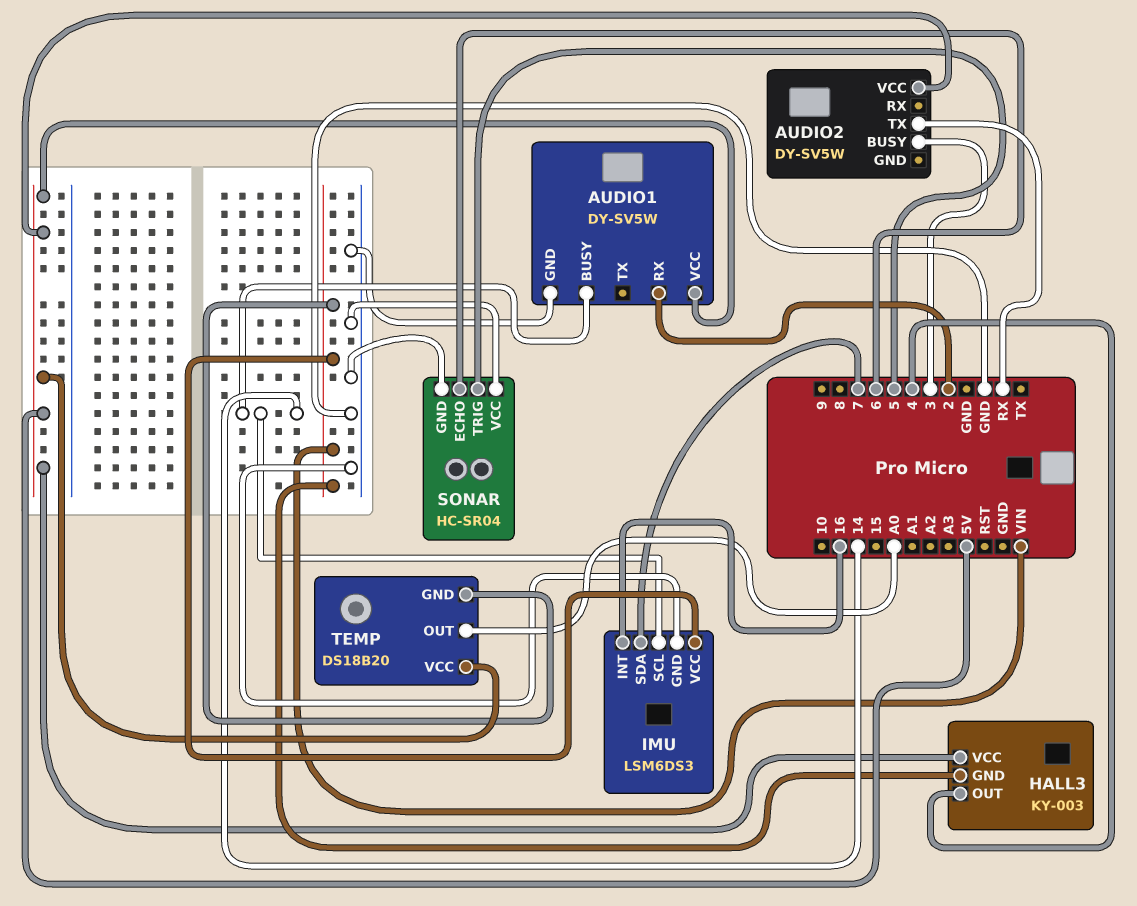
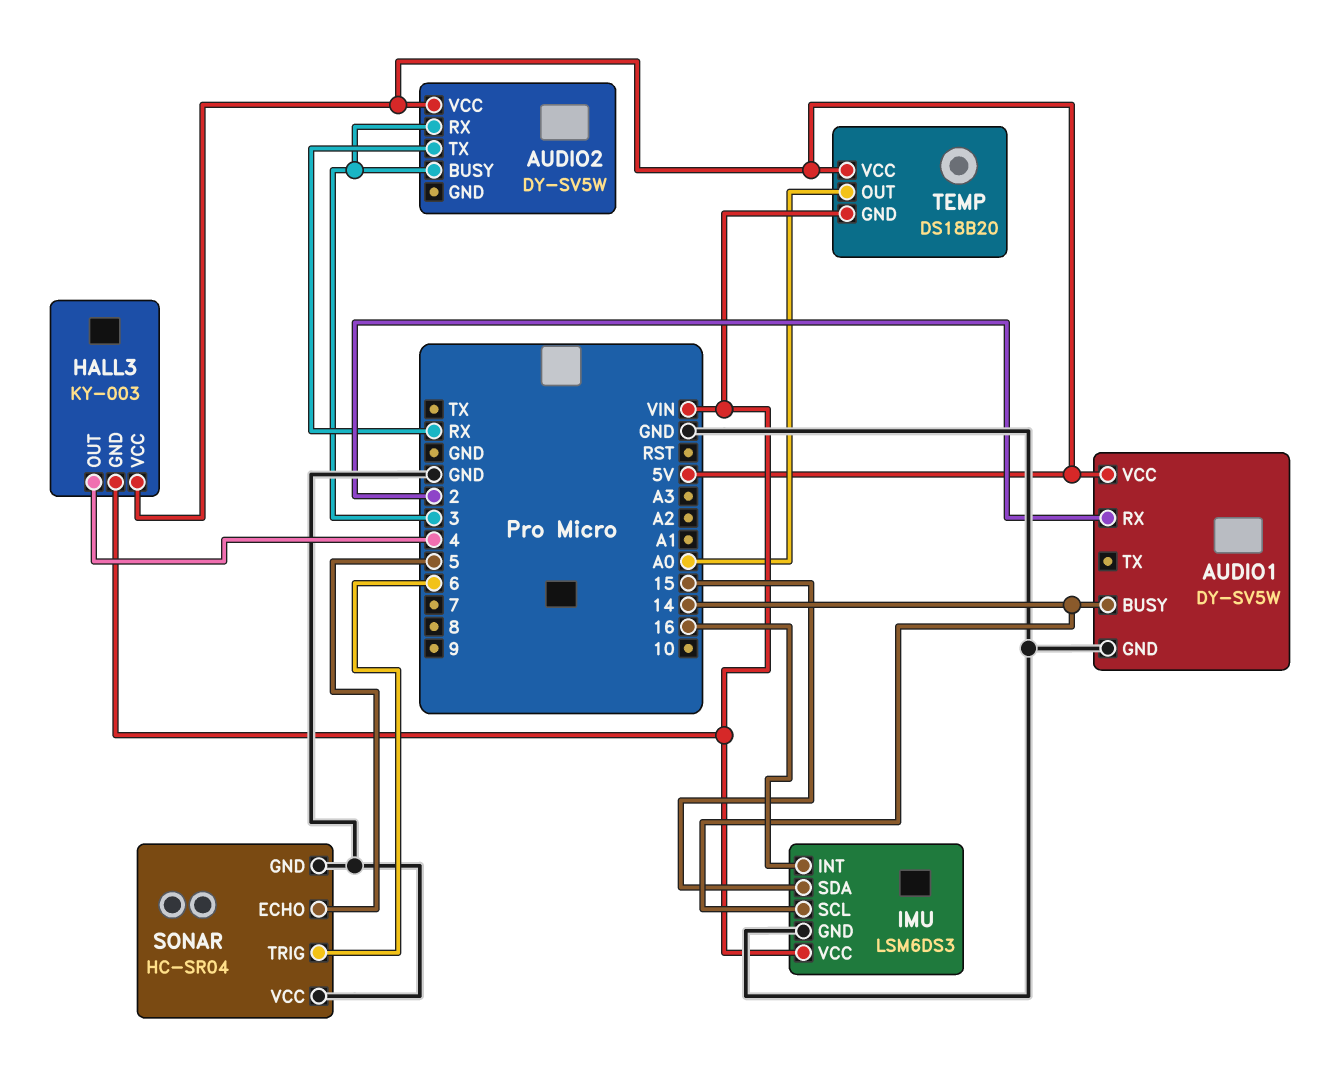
AUDIO2 pin RX: none -> 3
IMU pin SDA: 7 -> 15
SONAR pin ECHO: 6 -> 5
SONAR pin TRIG: 5 -> 6

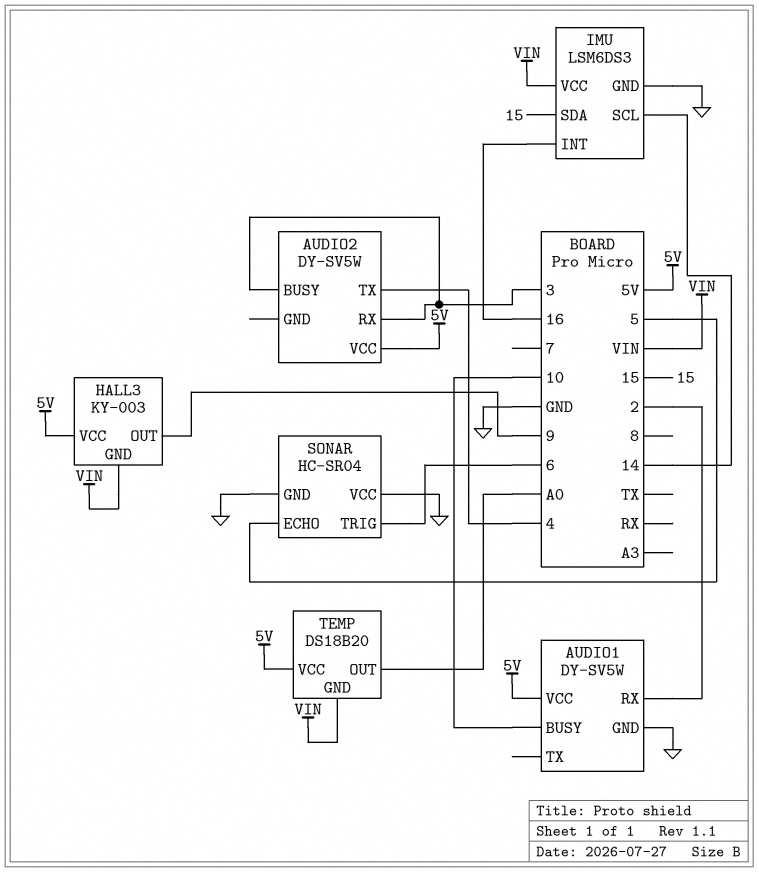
AUDIO1 pin BUSY: 14 -> 10
AUDIO2 pin TX: RX -> 4
HALL3 pin OUT: 4 -> 9

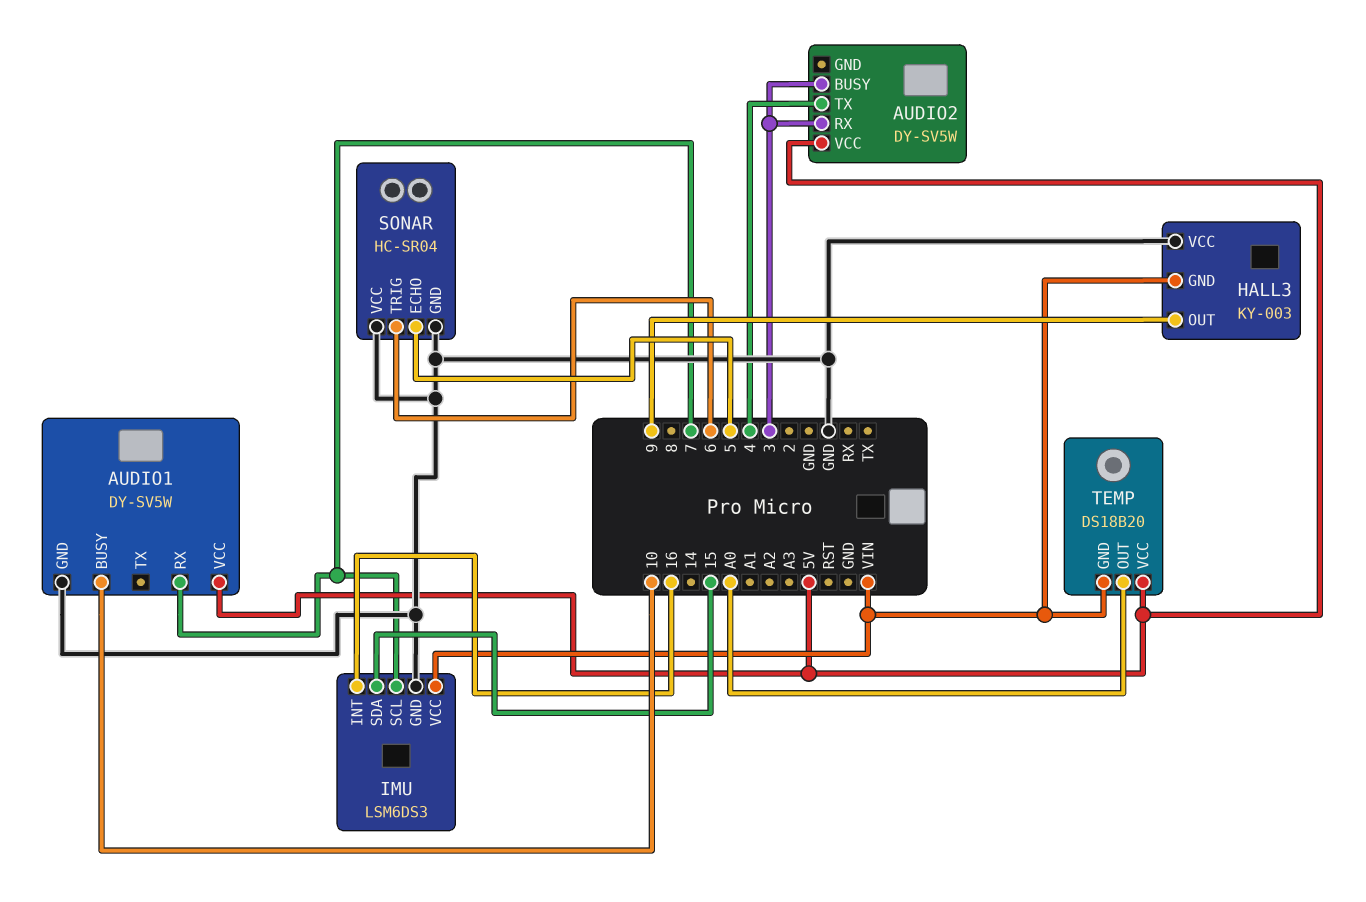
AUDIO1 pin RX: 2 -> 7
HALL3 pin VCC: 5V -> GND
IMU pin SCL: 14 -> 7

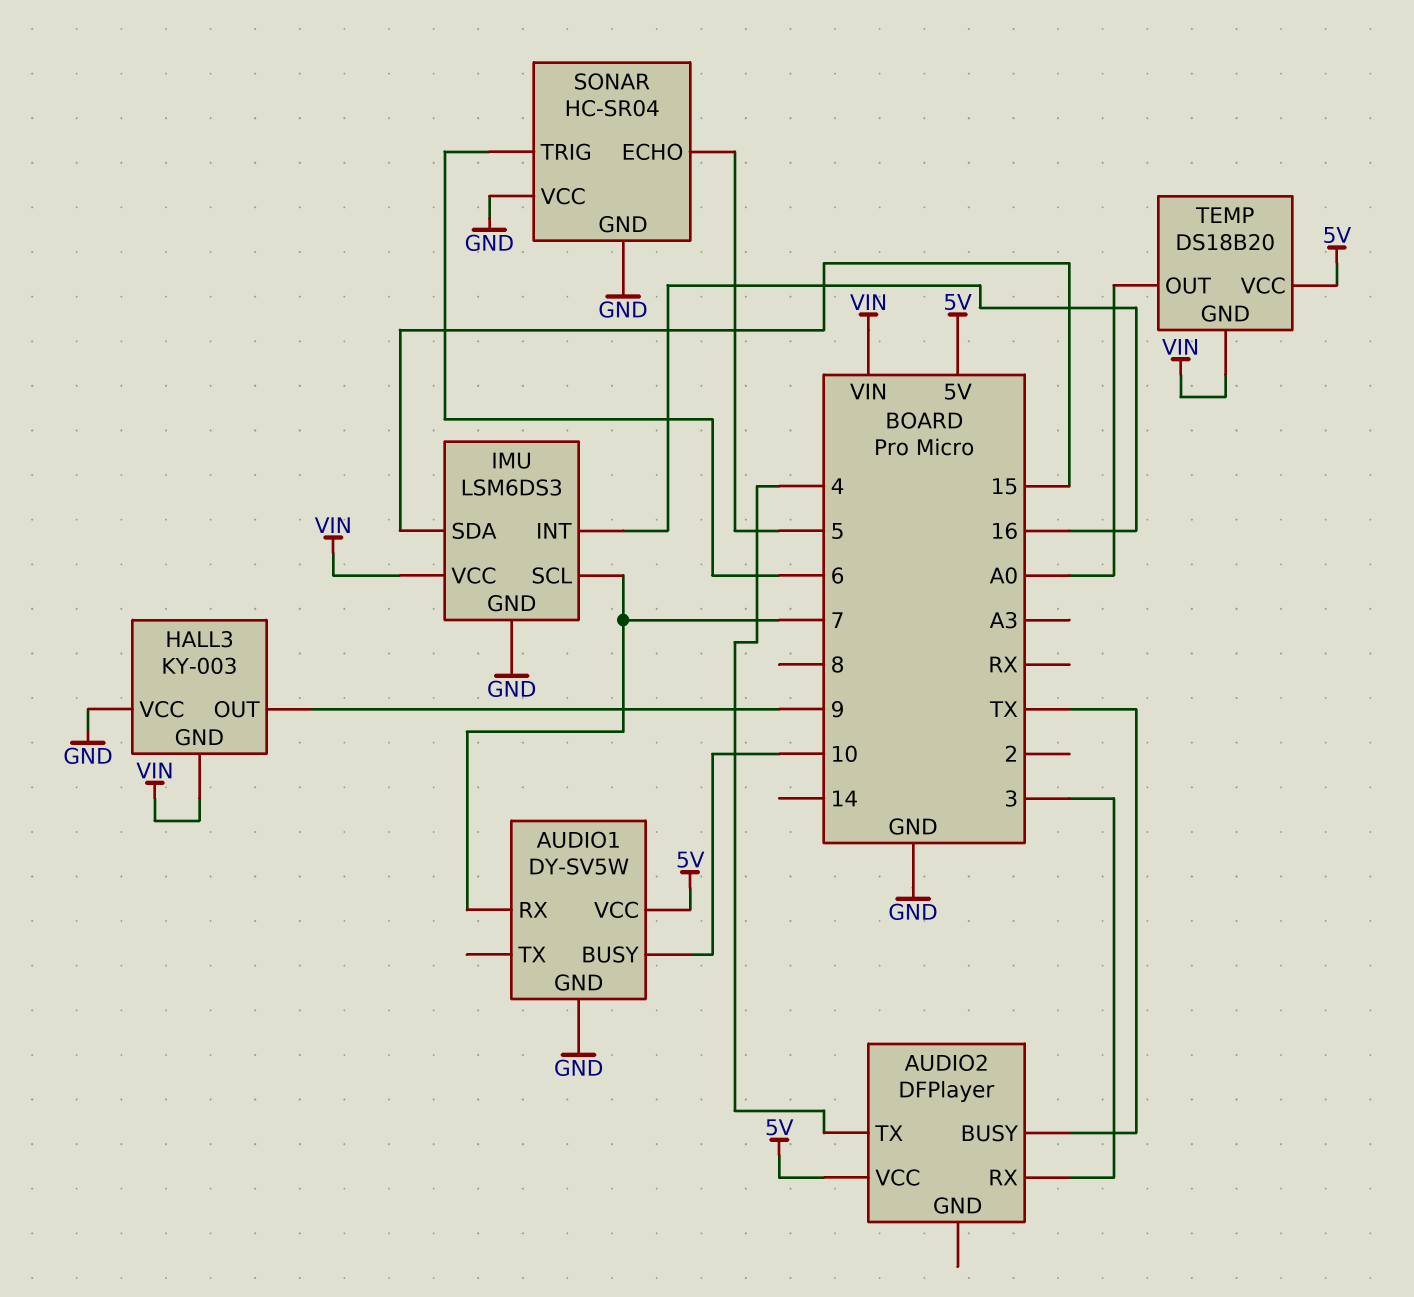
AUDIO2: DY-SV5W -> DFPlayer
AUDIO2 pin BUSY: 3 -> TX

